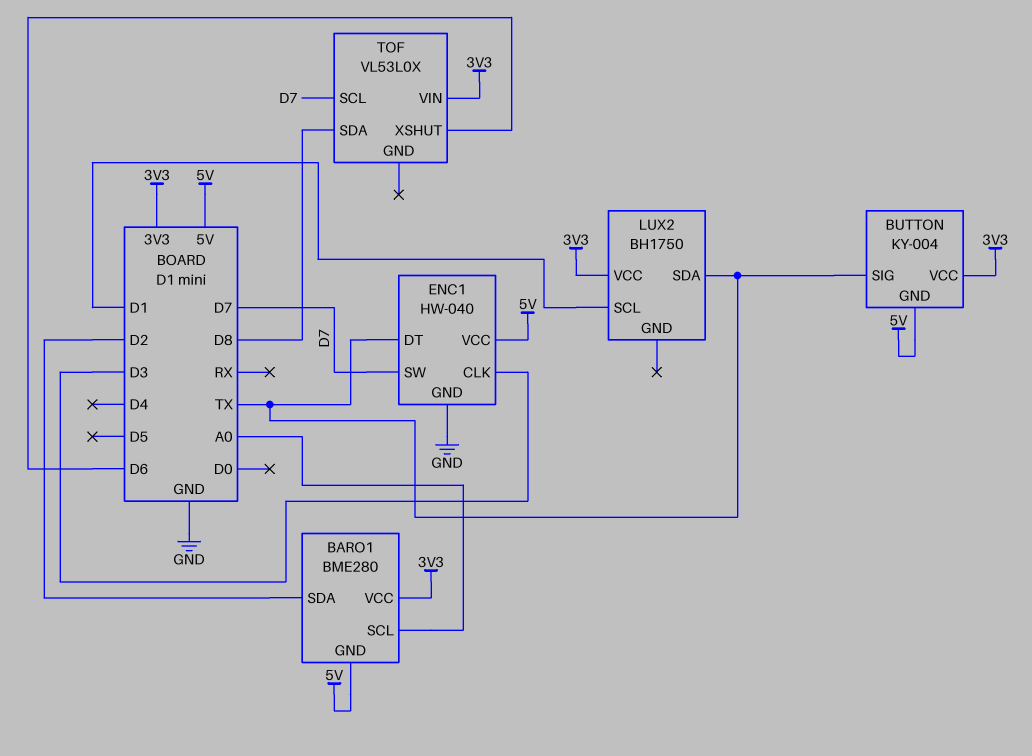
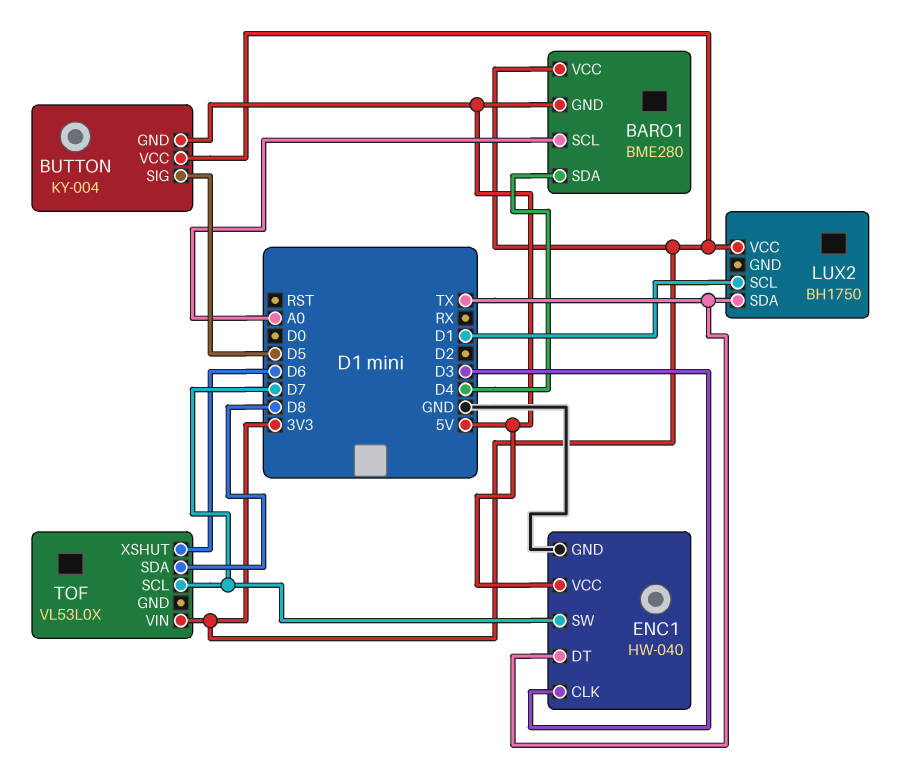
BARO1 pin SDA: D2 -> D4
BUTTON pin SIG: TX -> D5

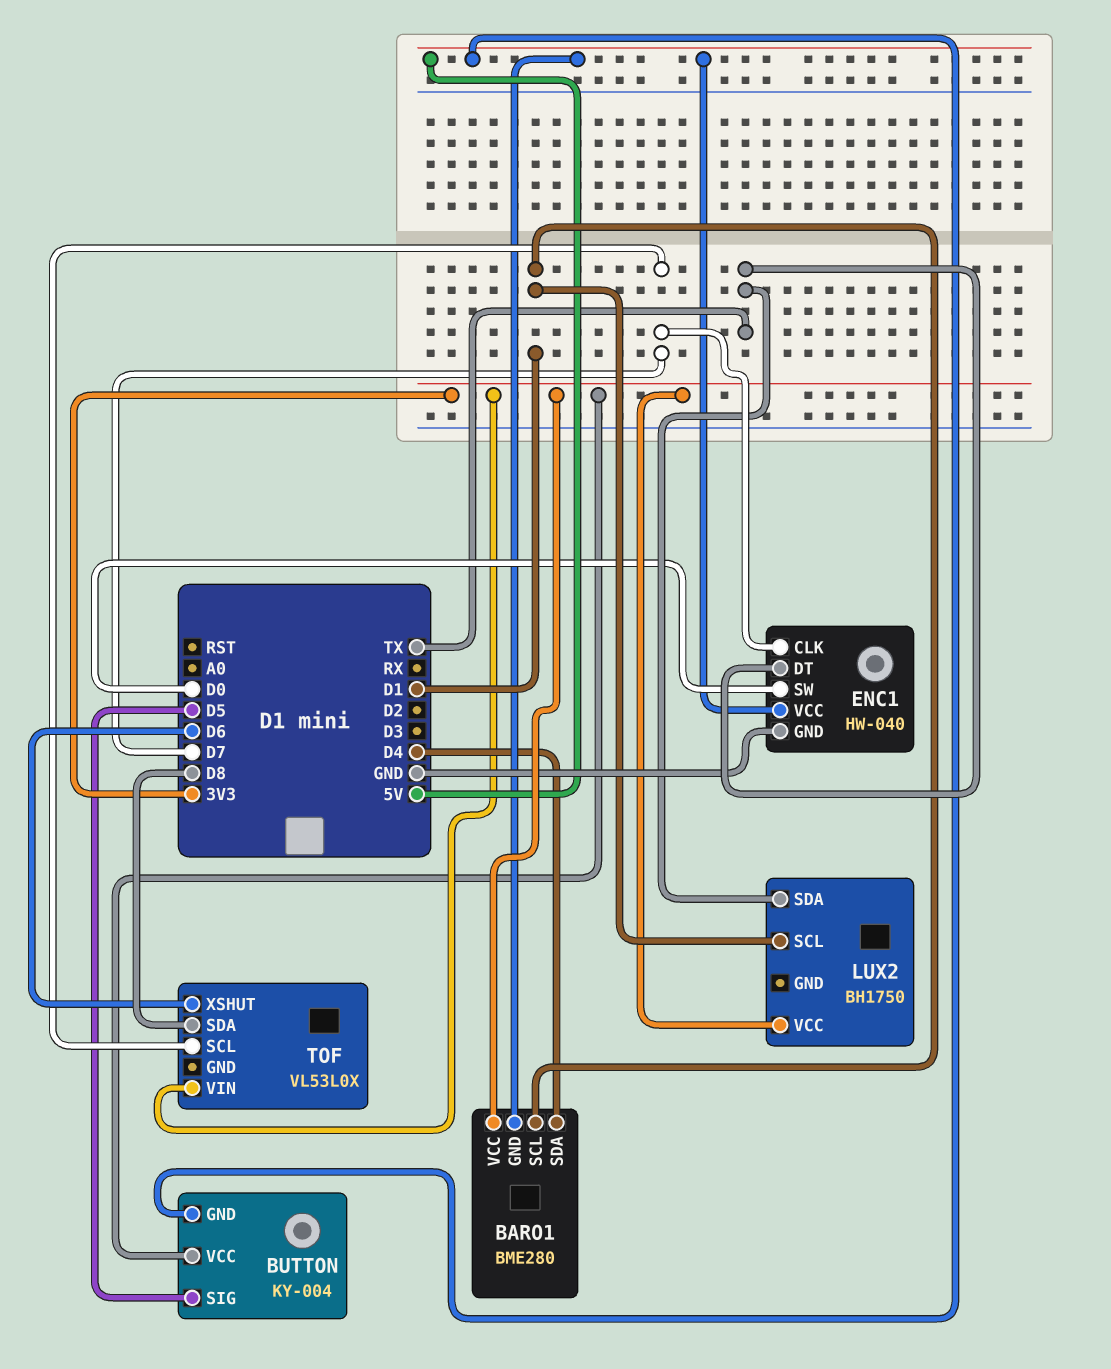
BARO1 pin SCL: A0 -> D1
ENC1 pin CLK: D3 -> D7
ENC1 pin SW: D7 -> D0

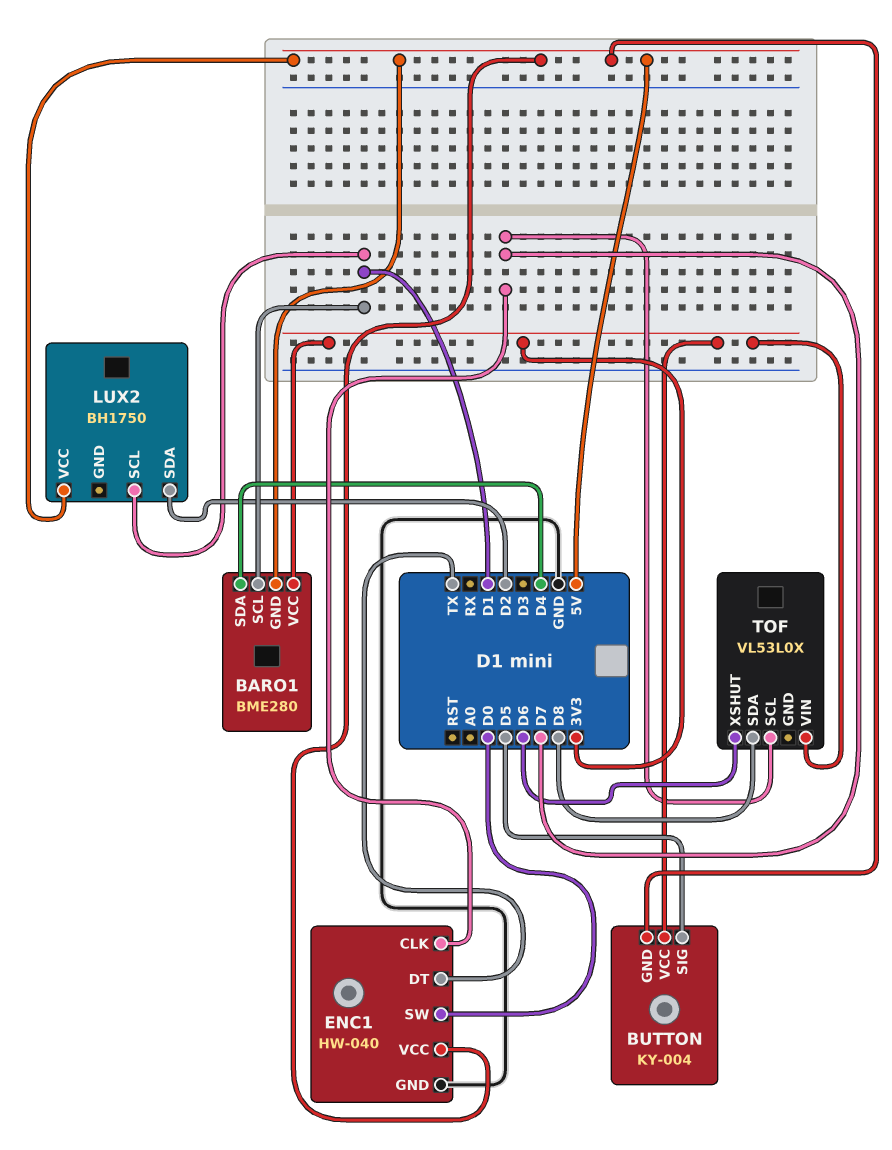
LUX2 pin SDA: TX -> D2
LUX2 pin VCC: 3V3 -> 5V

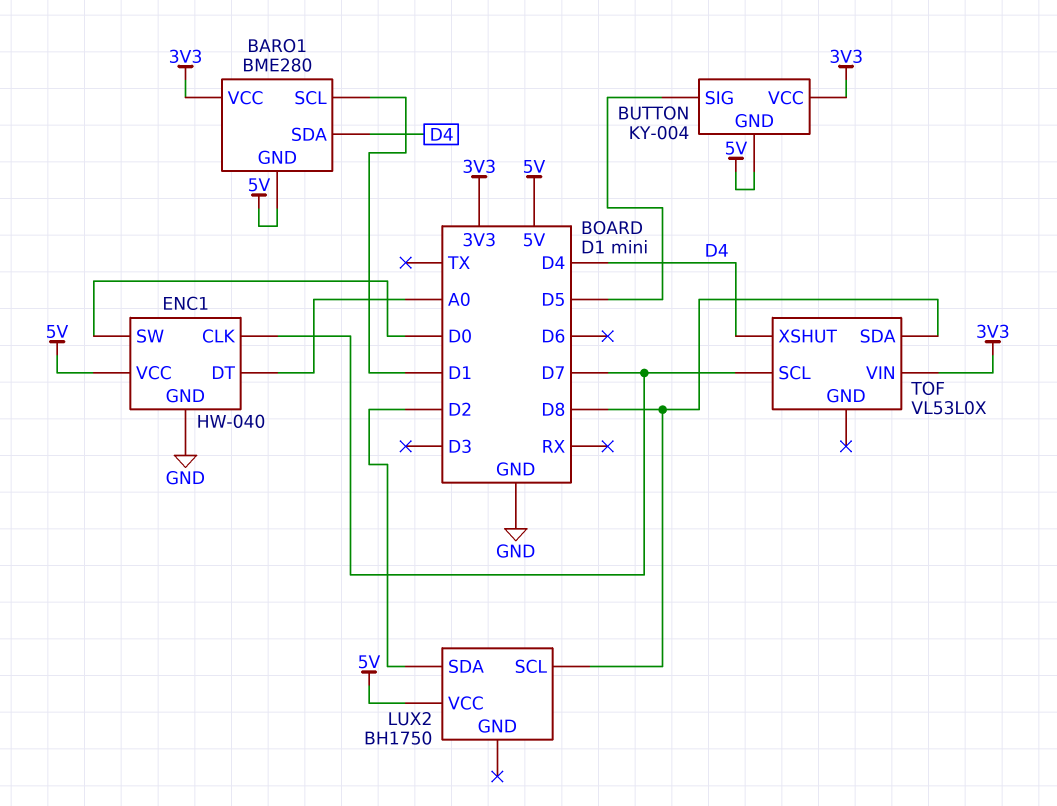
ENC1 pin DT: TX -> A0
LUX2 pin SCL: D1 -> D8
TOF pin XSHUT: D6 -> D4

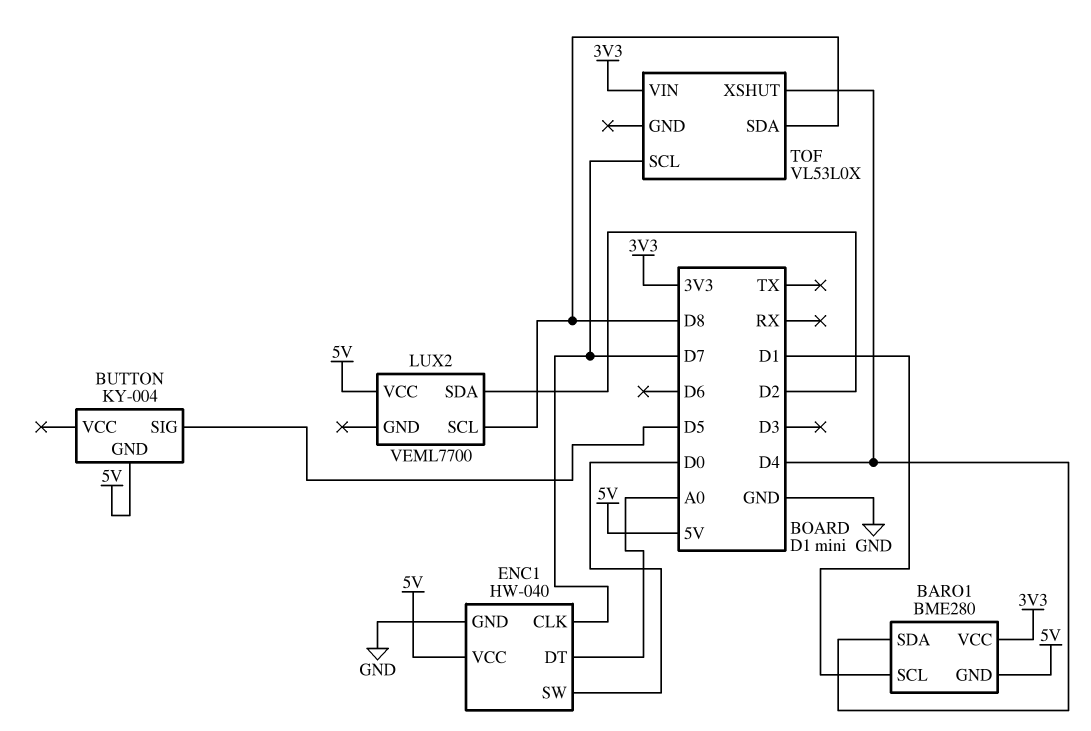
BUTTON pin VCC: 3V3 -> none
LUX2: BH1750 -> VEML7700

